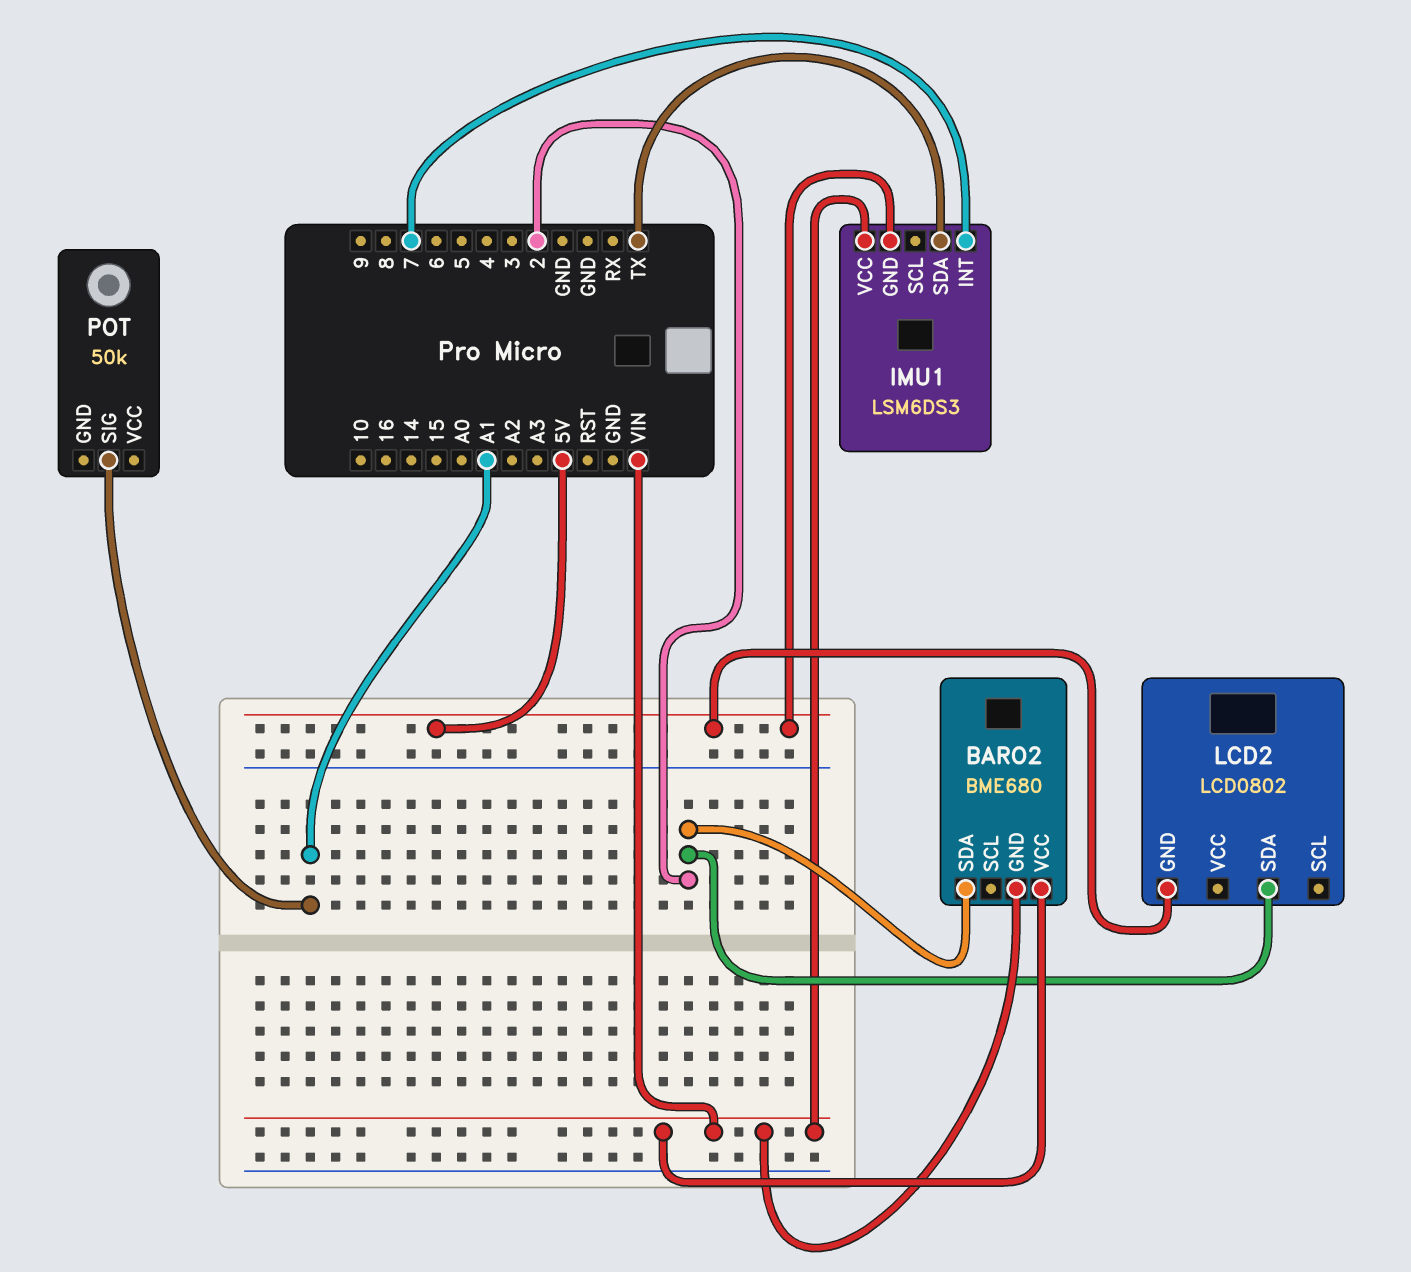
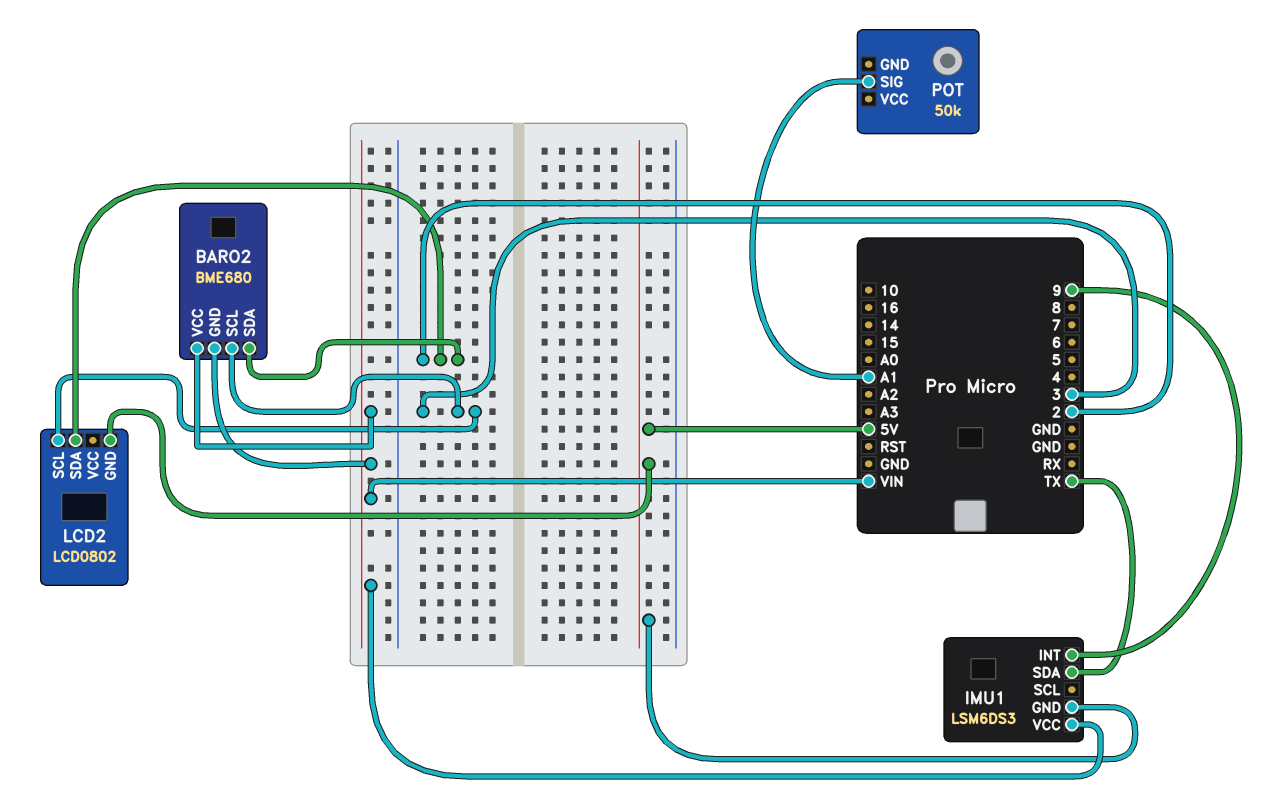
BARO2 pin SCL: none -> 3
IMU1 pin INT: 7 -> 9
LCD2 pin SCL: none -> 3

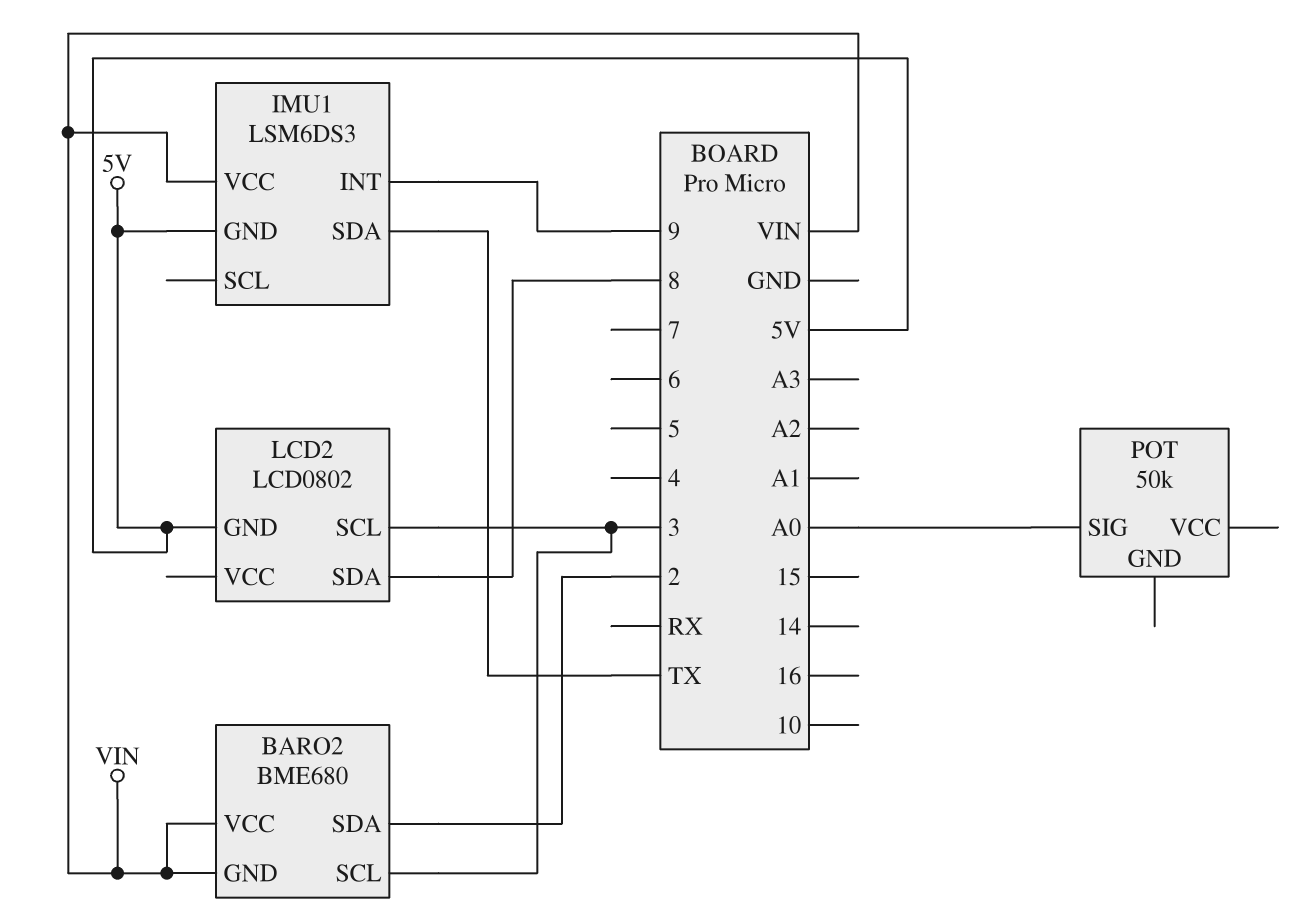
LCD2 pin SDA: 2 -> 8
POT pin SIG: A1 -> A0

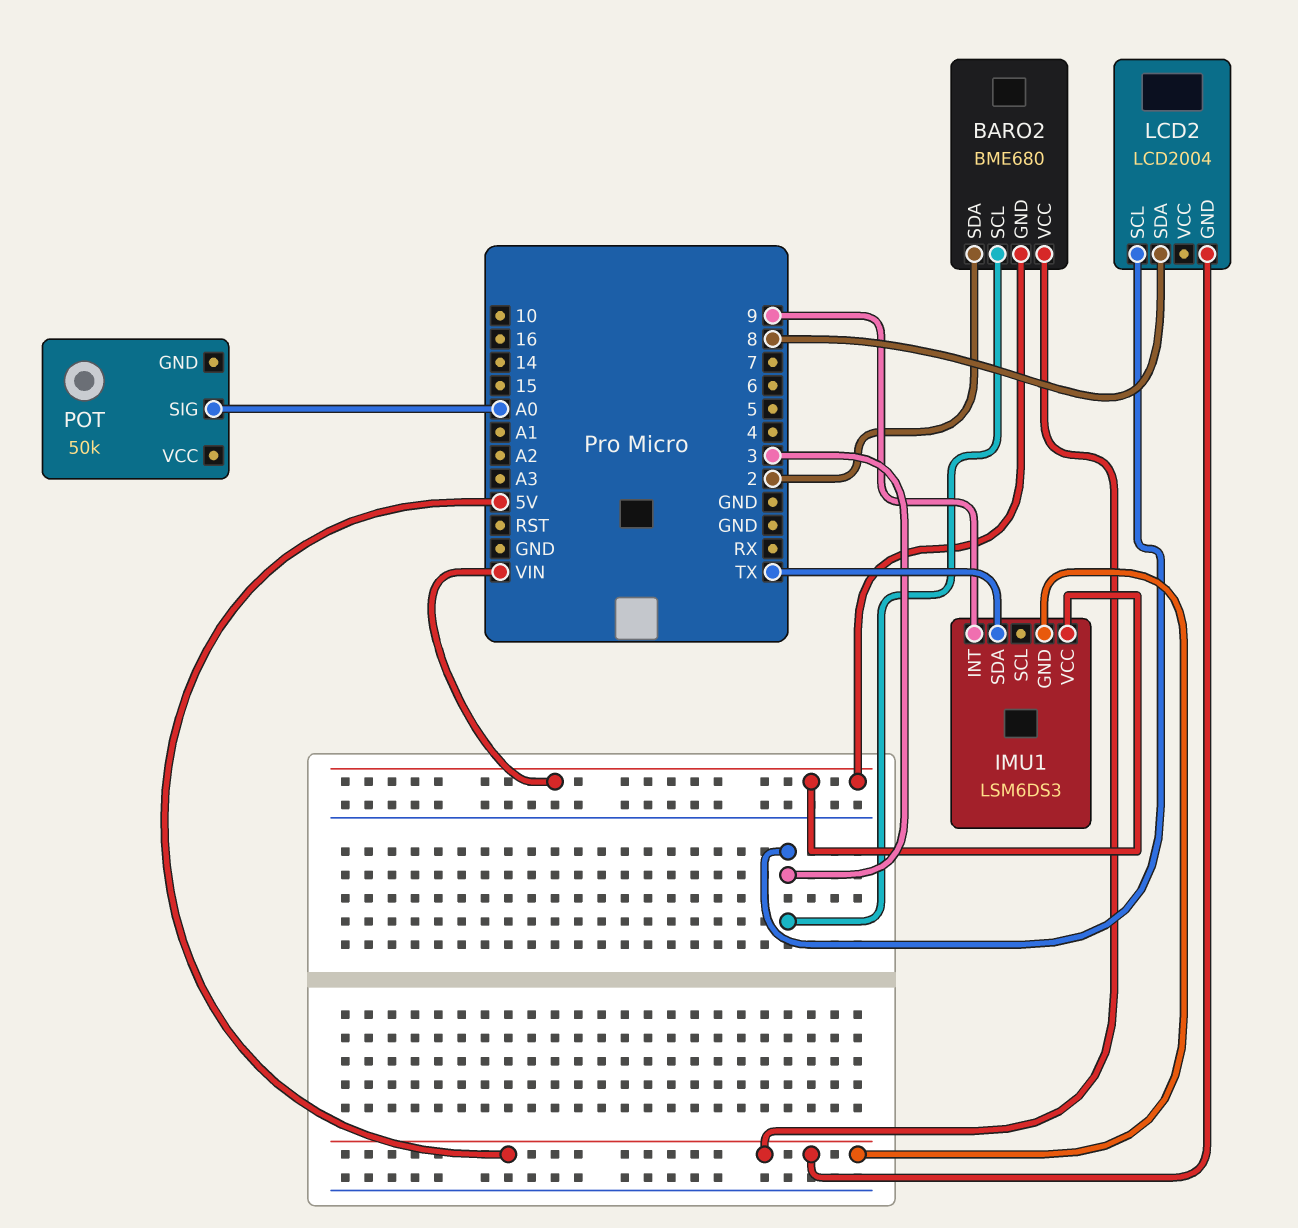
BARO2 pin VCC: VIN -> 5V
LCD2: LCD0802 -> LCD2004

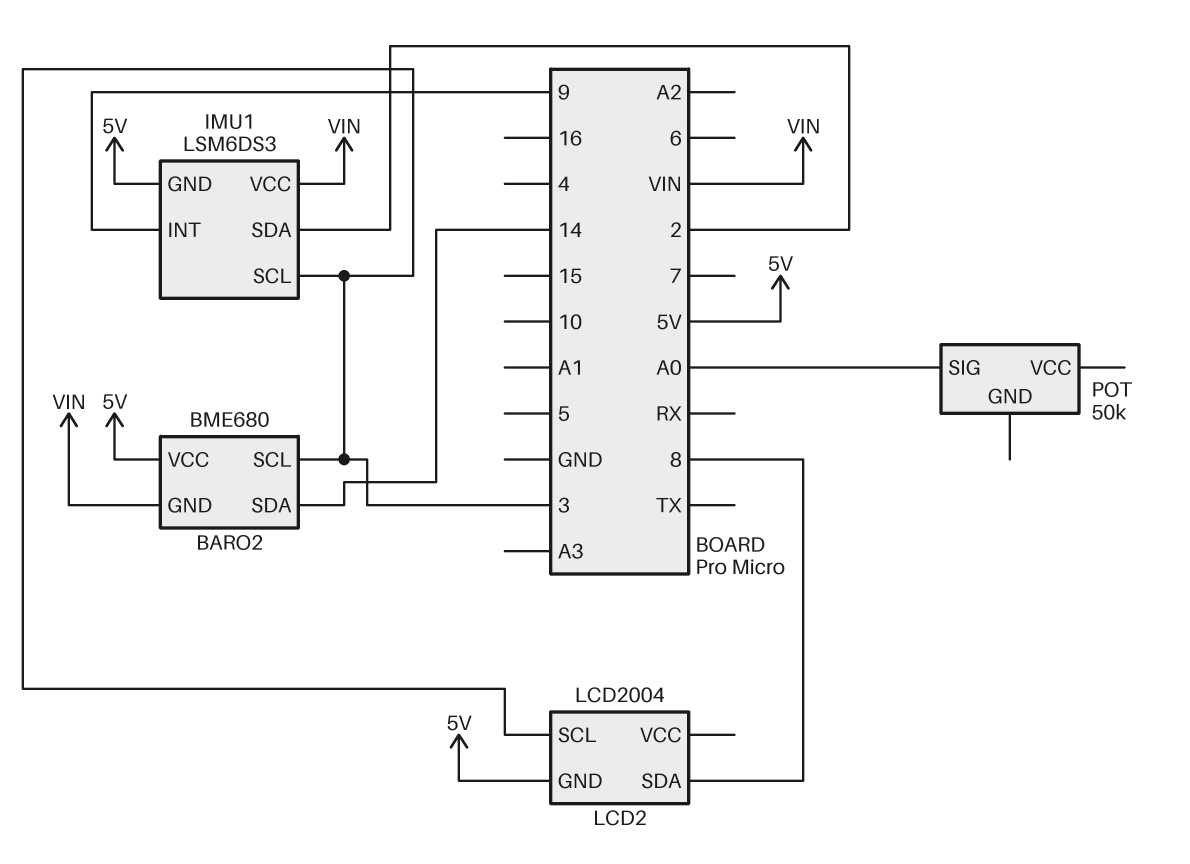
BARO2 pin SDA: 2 -> 14
IMU1 pin SCL: none -> 3
IMU1 pin SDA: TX -> 2

